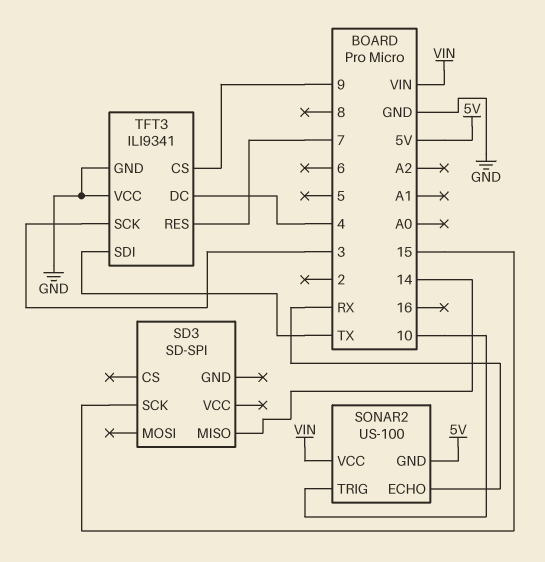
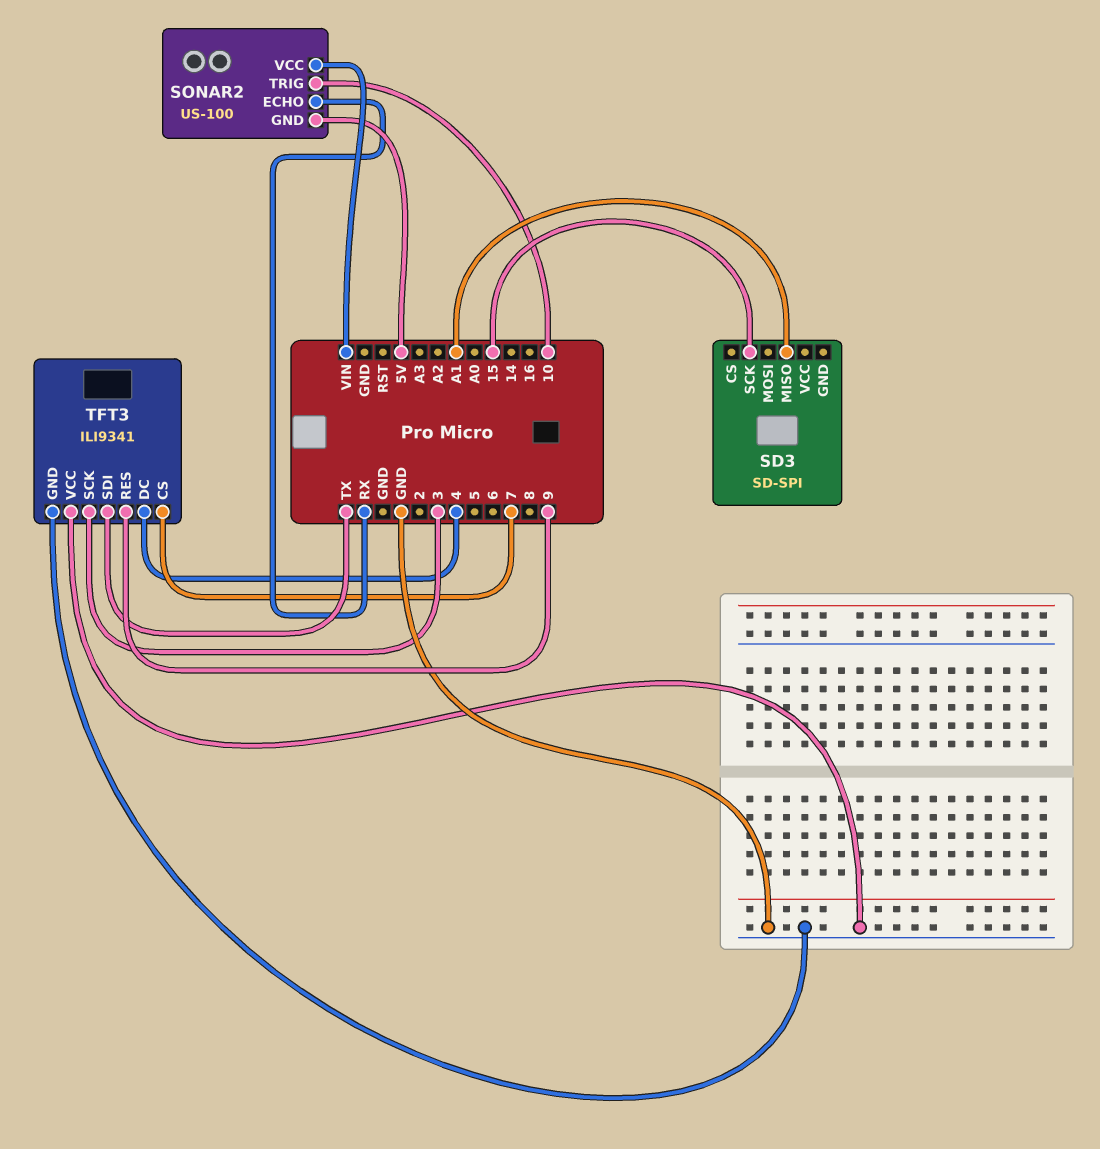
SD3 pin MISO: 14 -> A1
TFT3 pin CS: 9 -> 7
TFT3 pin RES: 7 -> 9

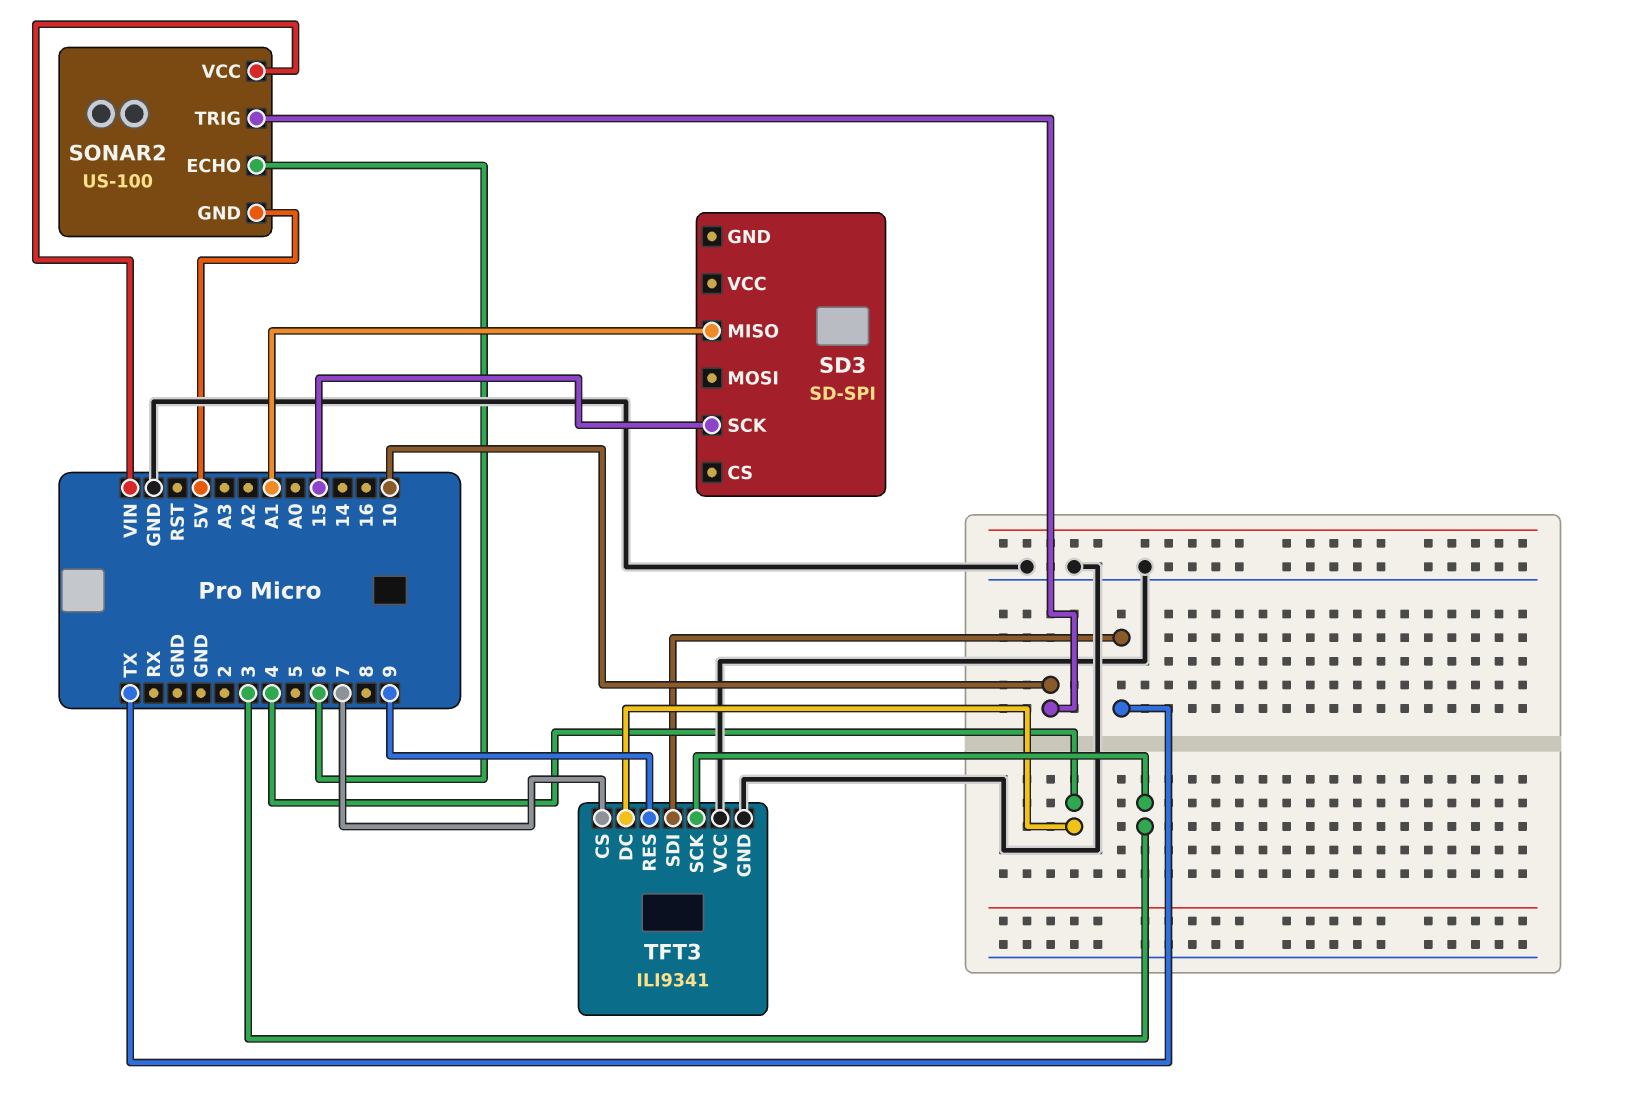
SONAR2 pin ECHO: RX -> 6

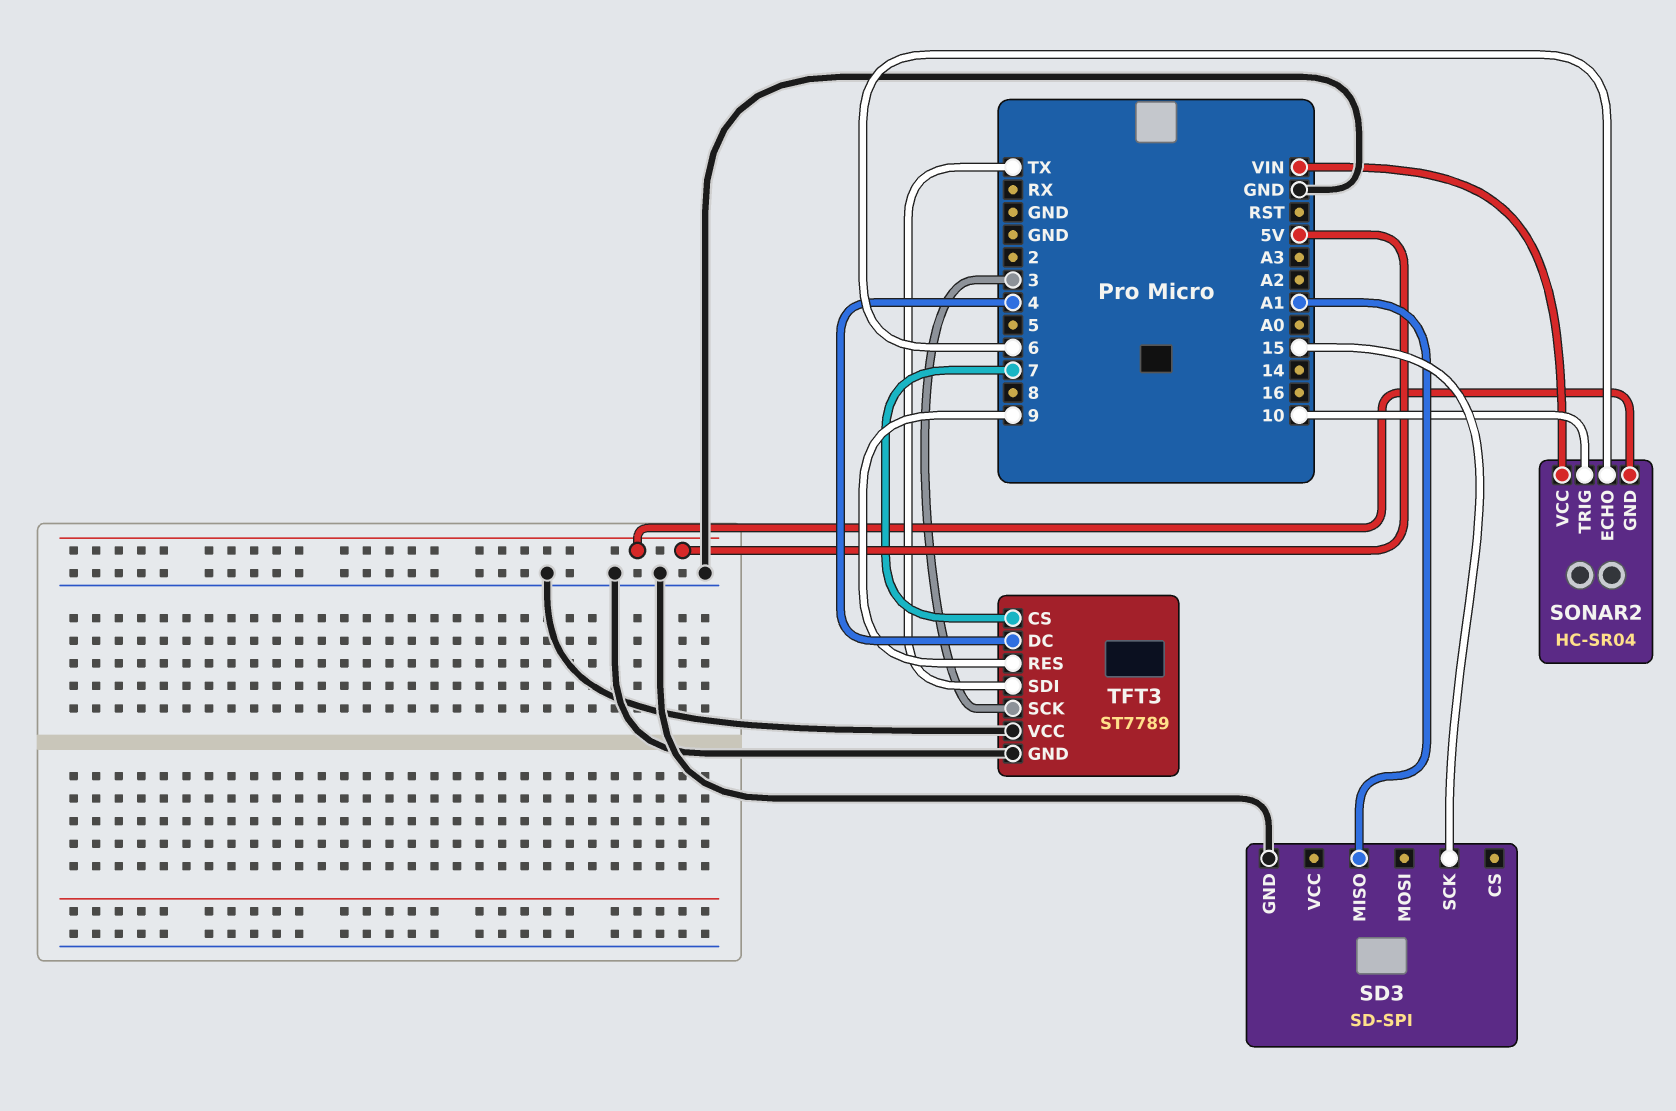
SD3 pin GND: none -> GND
SONAR2: US-100 -> HC-SR04
TFT3: ILI9341 -> ST7789

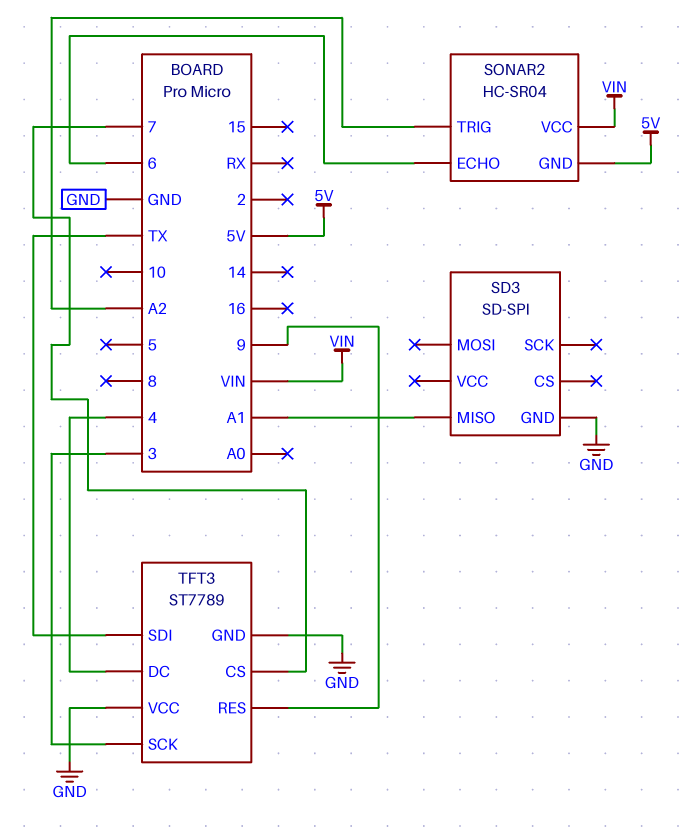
SD3 pin SCK: 15 -> none
SONAR2 pin TRIG: 10 -> A2

